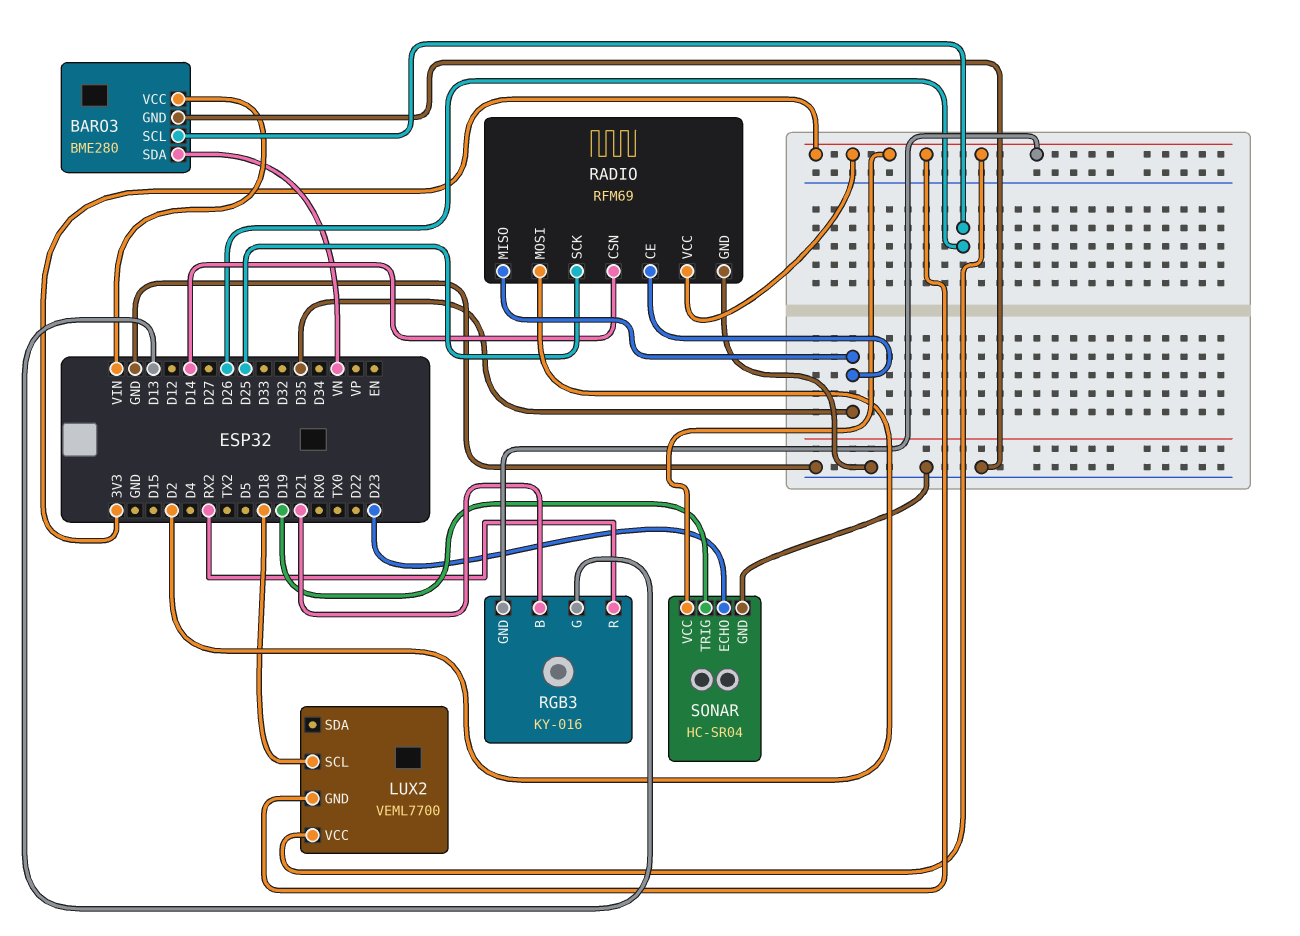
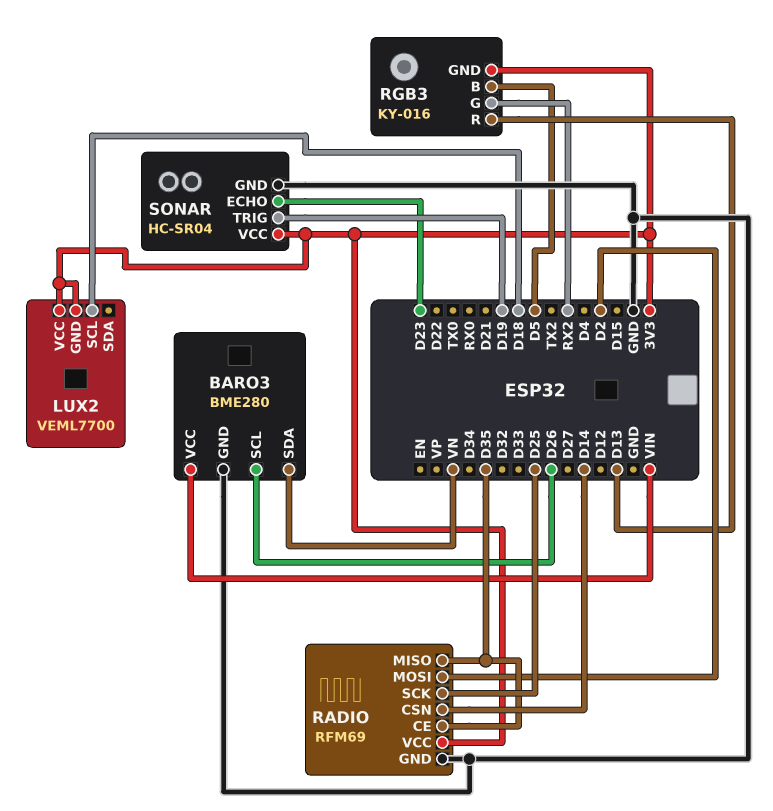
RGB3 pin B: D21 -> D5
RGB3 pin G: D13 -> RX2
RGB3 pin R: RX2 -> D13

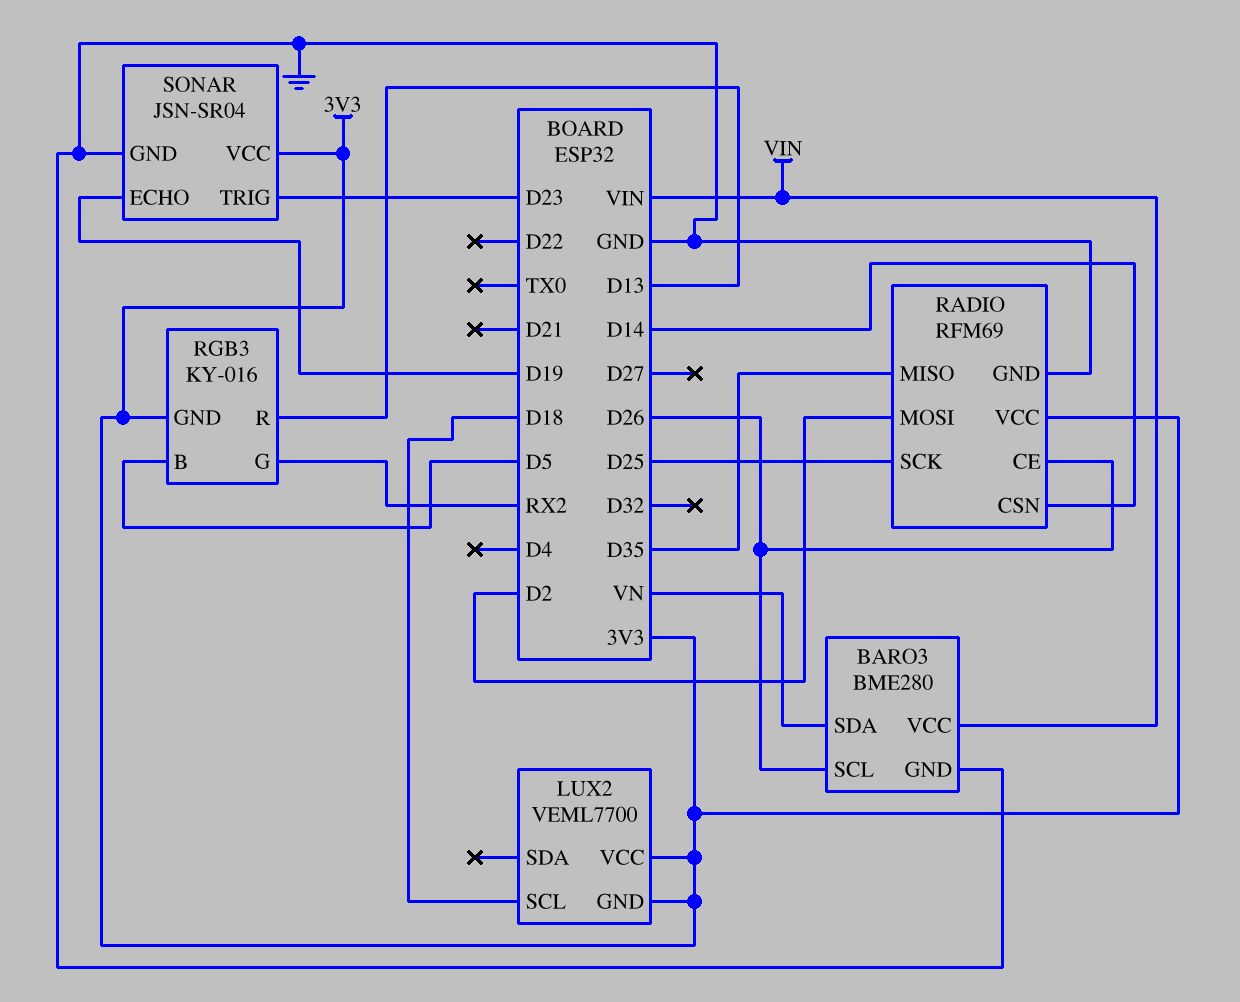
RADIO pin CE: D35 -> D26
SONAR: HC-SR04 -> JSN-SR04
SONAR pin ECHO: D23 -> D19
SONAR pin TRIG: D19 -> D23

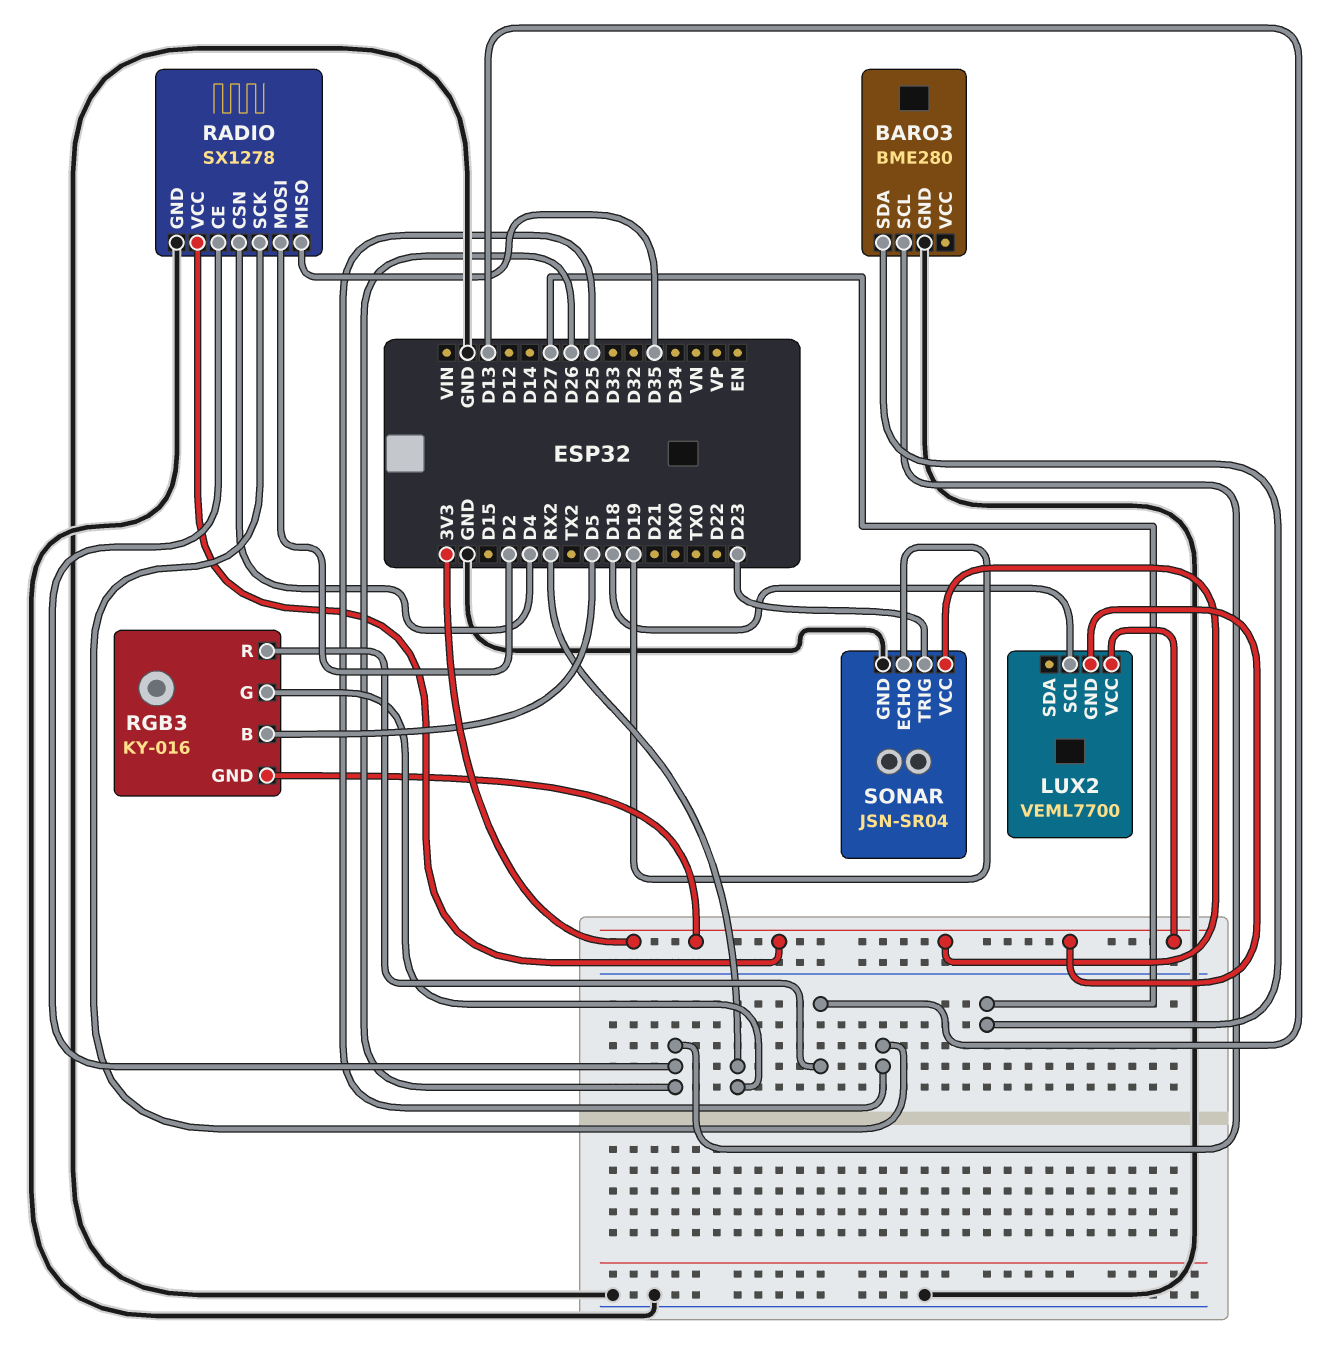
BARO3 pin SDA: VN -> D27
BARO3 pin VCC: VIN -> none
RADIO: RFM69 -> SX1278
RADIO pin CSN: D14 -> D4

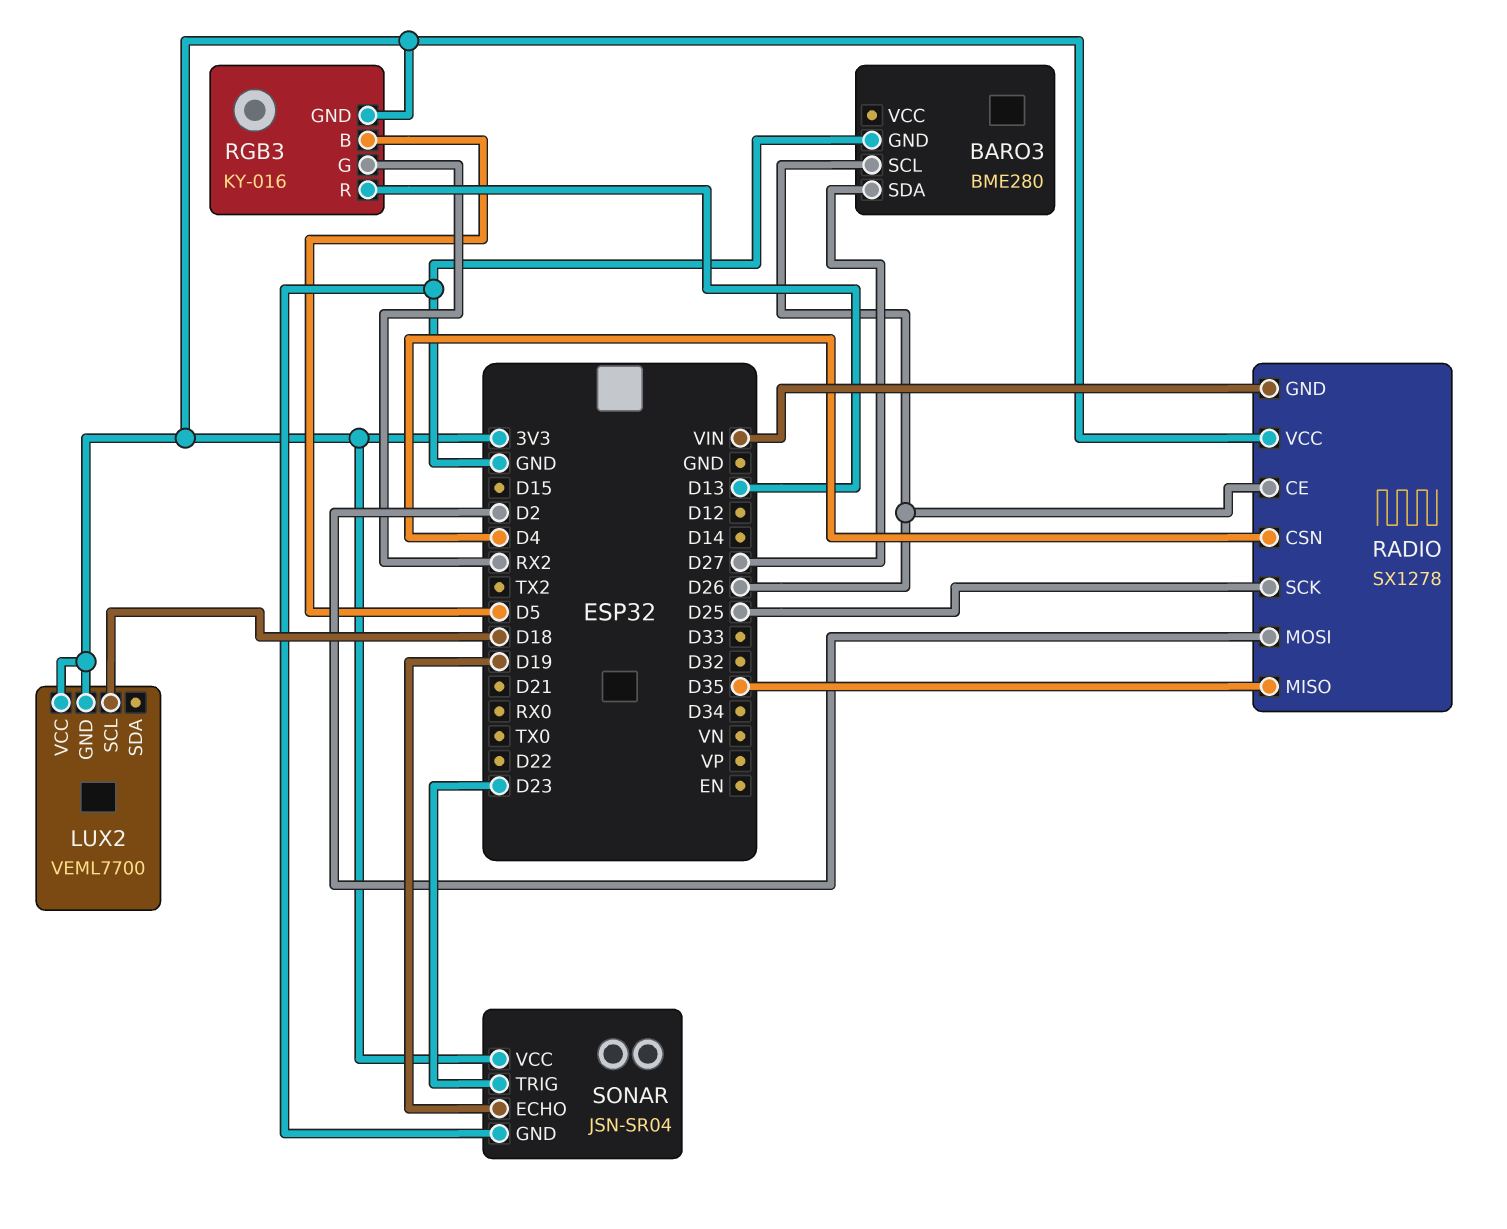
RADIO pin GND: GND -> VIN

